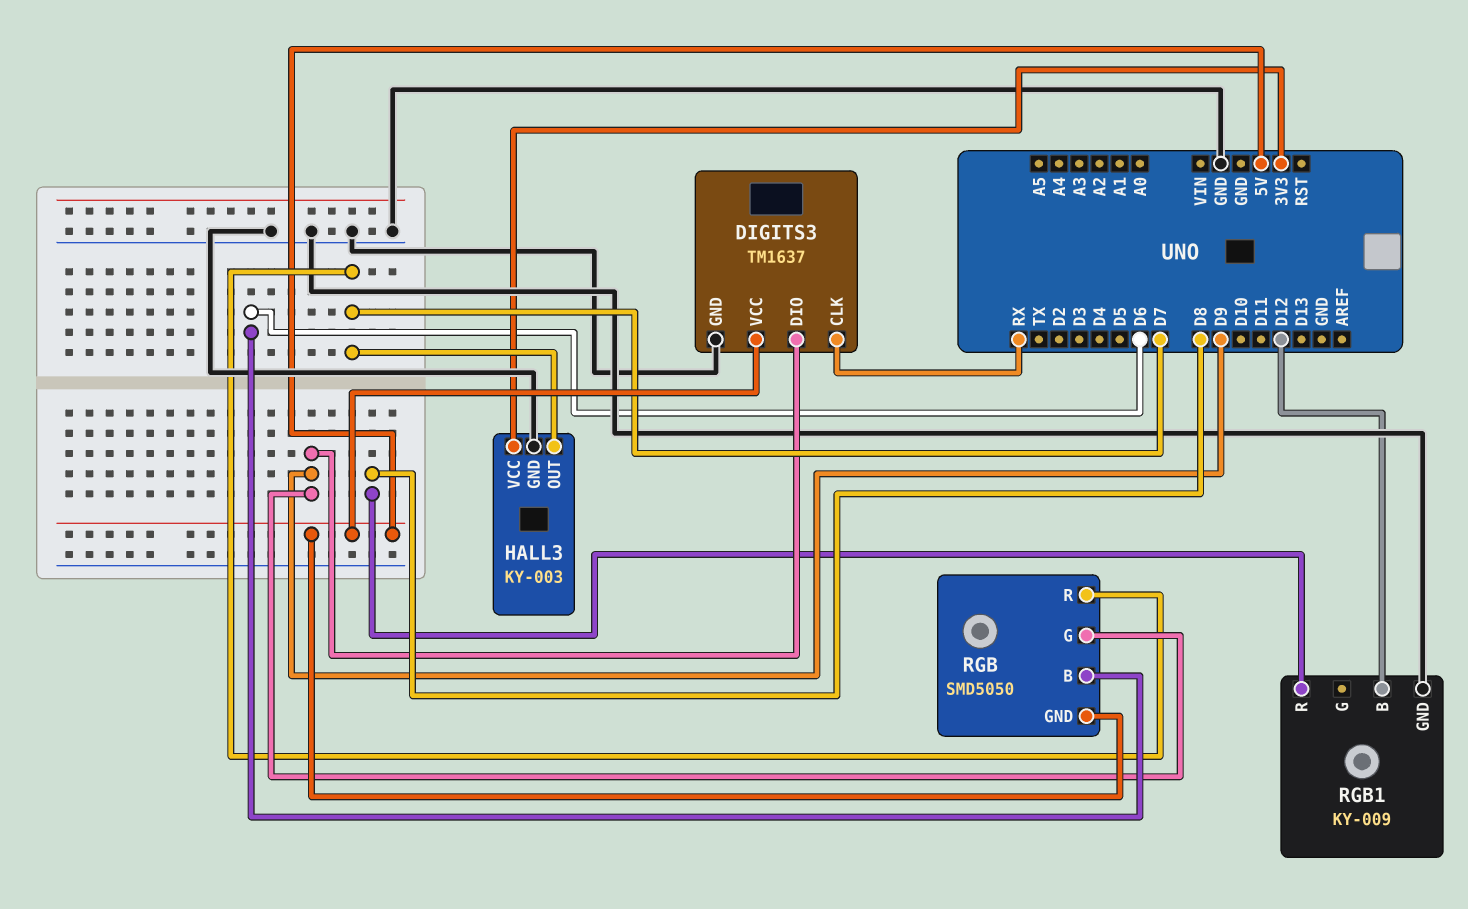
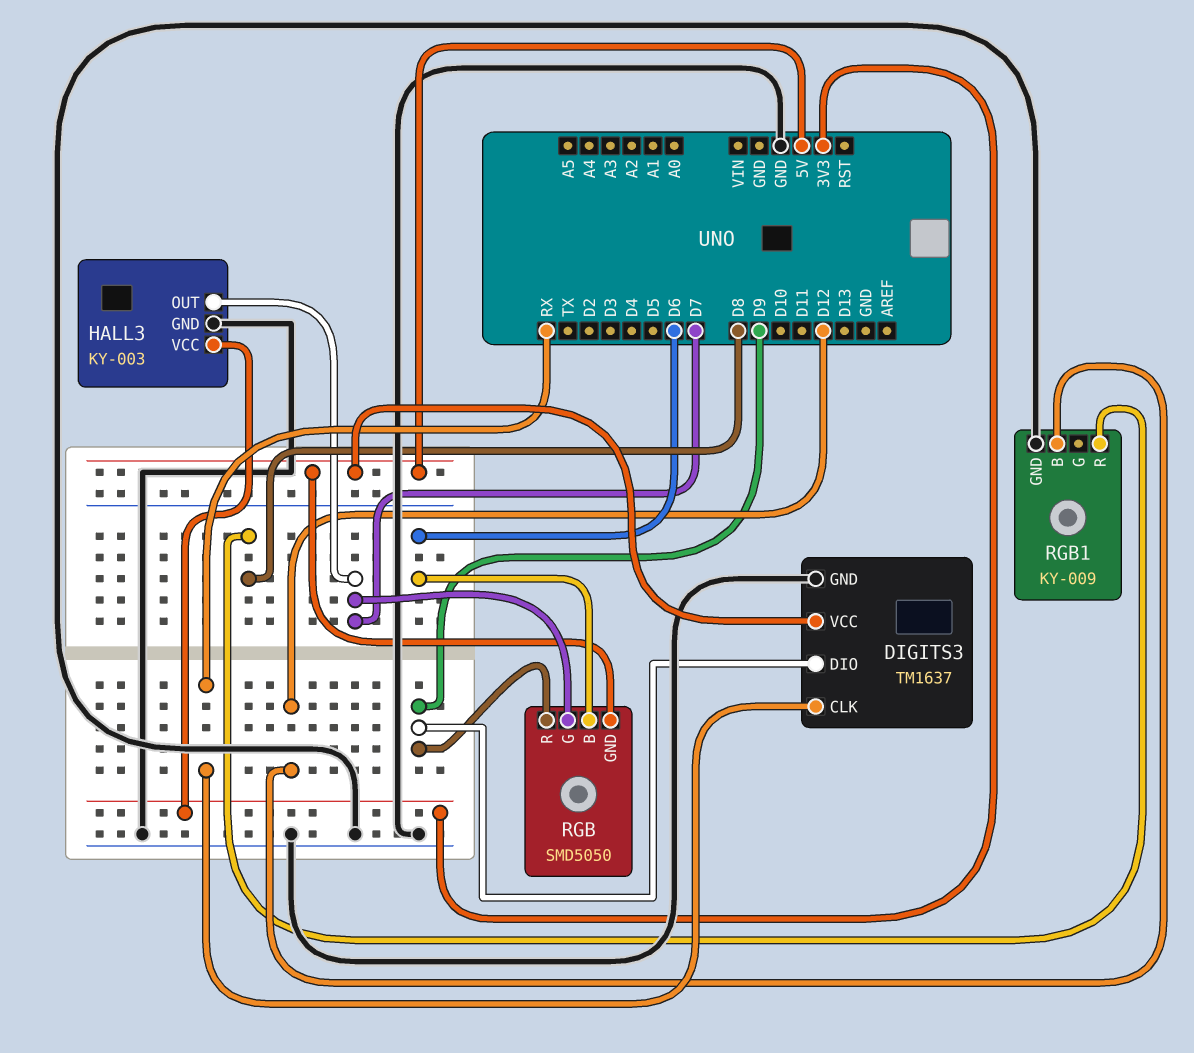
RGB pin G: D9 -> D7
RGB pin R: D7 -> D9

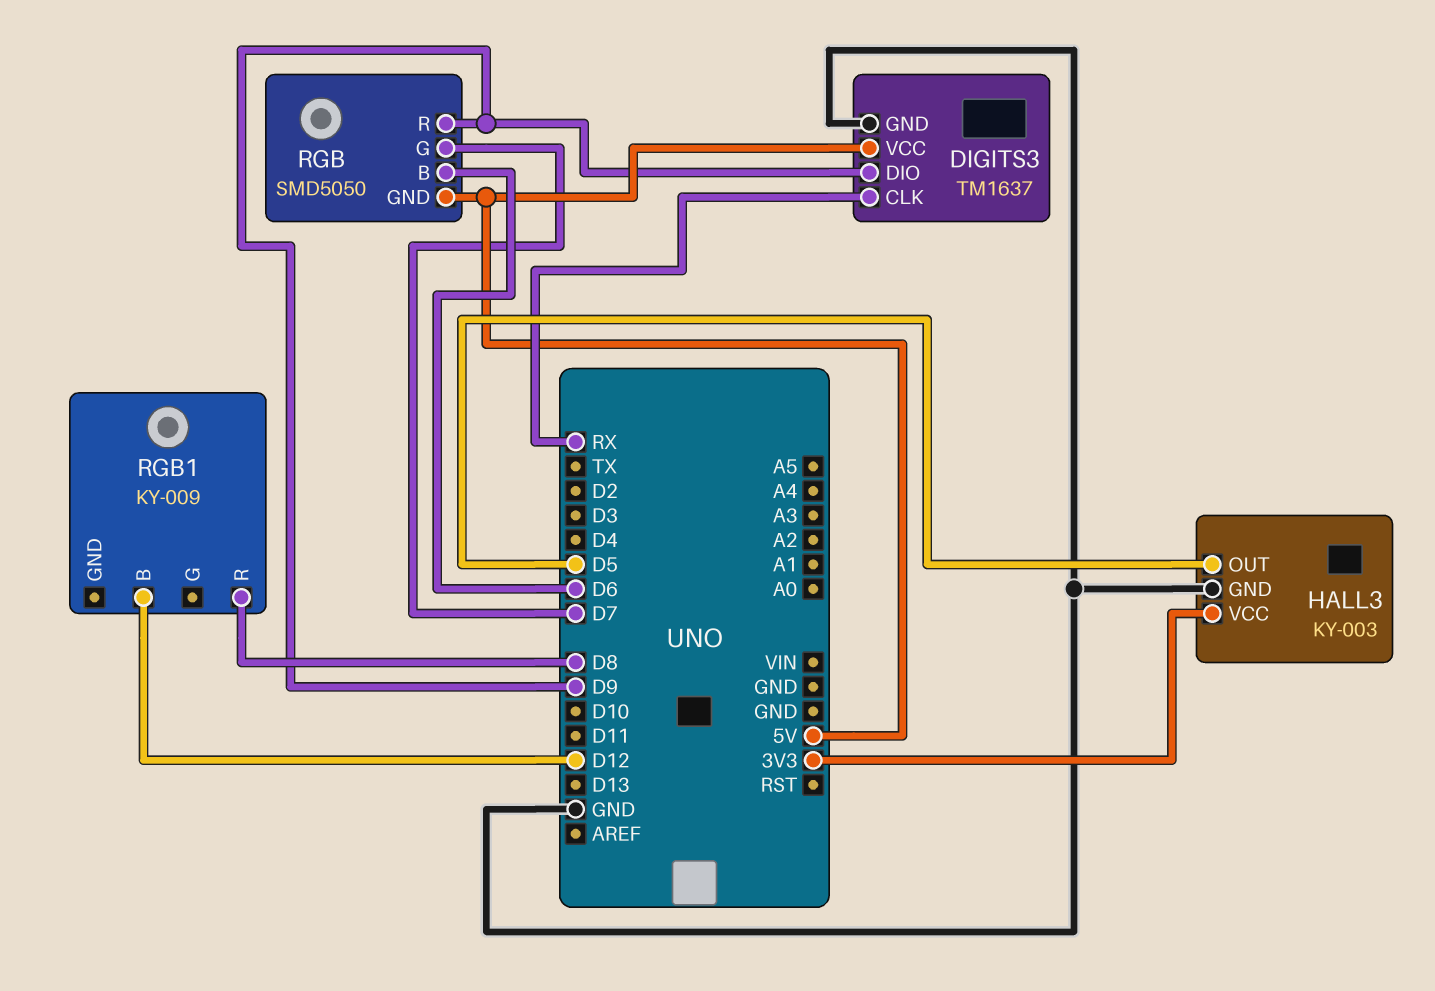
HALL3 pin OUT: D7 -> D5
RGB1 pin GND: GND -> none

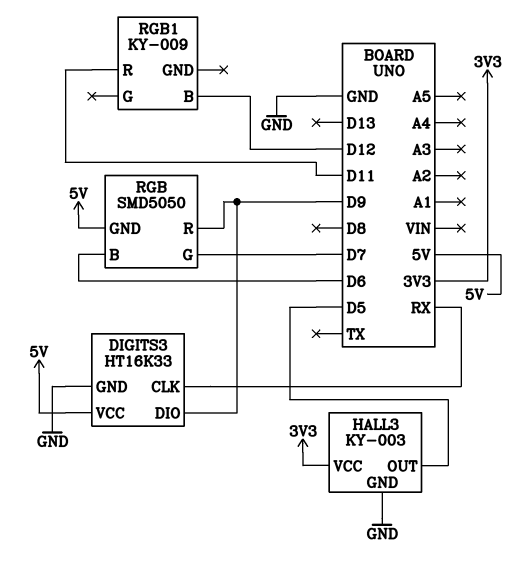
DIGITS3: TM1637 -> HT16K33
RGB1 pin R: D8 -> D11

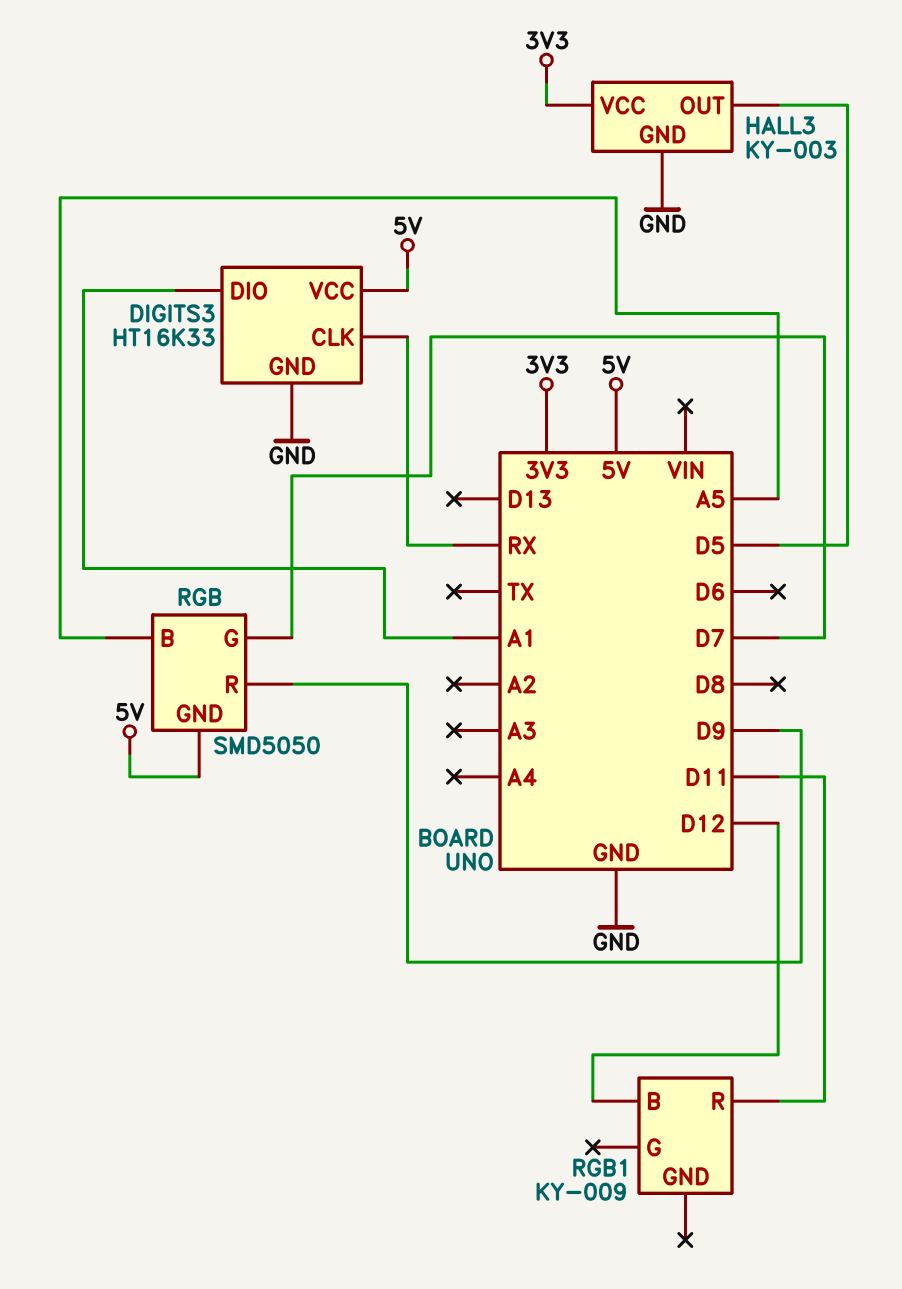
DIGITS3 pin DIO: D9 -> A1
RGB pin B: D6 -> A5

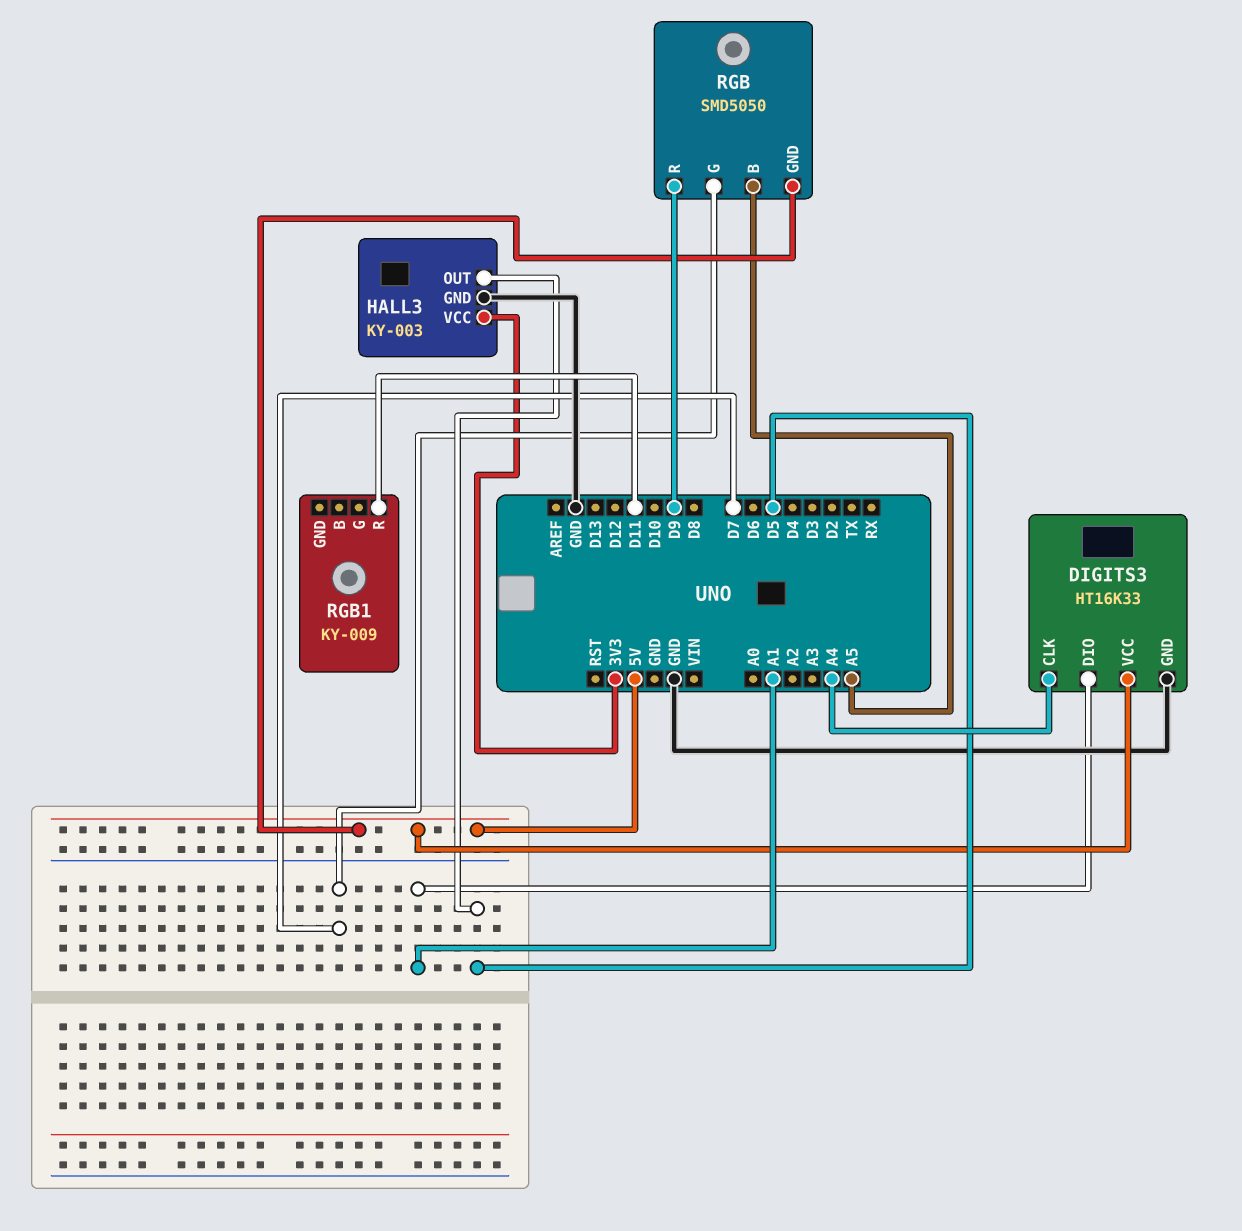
DIGITS3 pin CLK: RX -> A4
RGB1 pin B: D12 -> none

